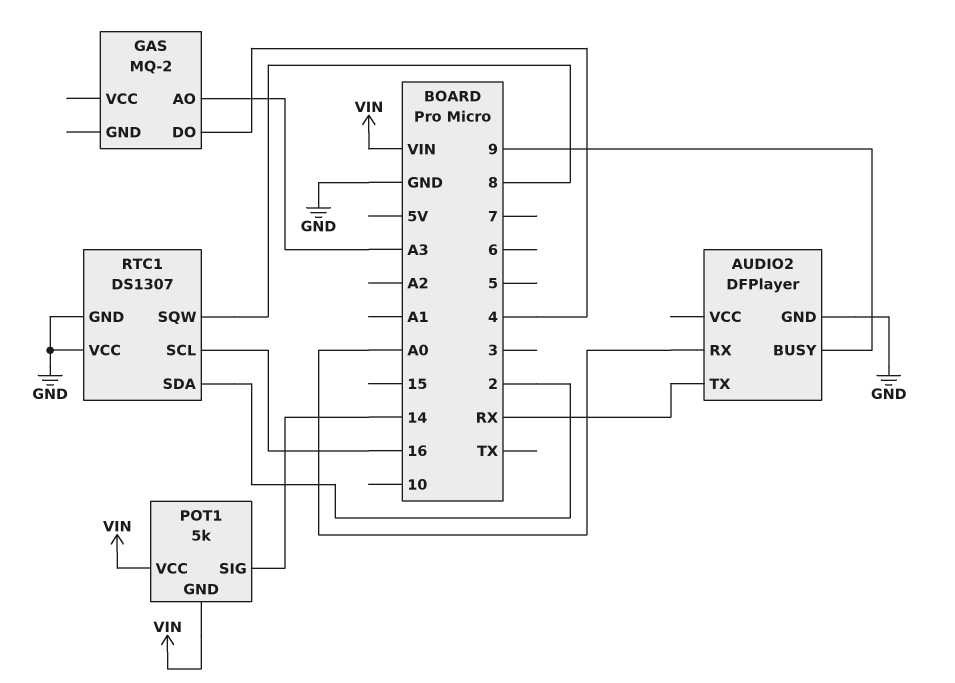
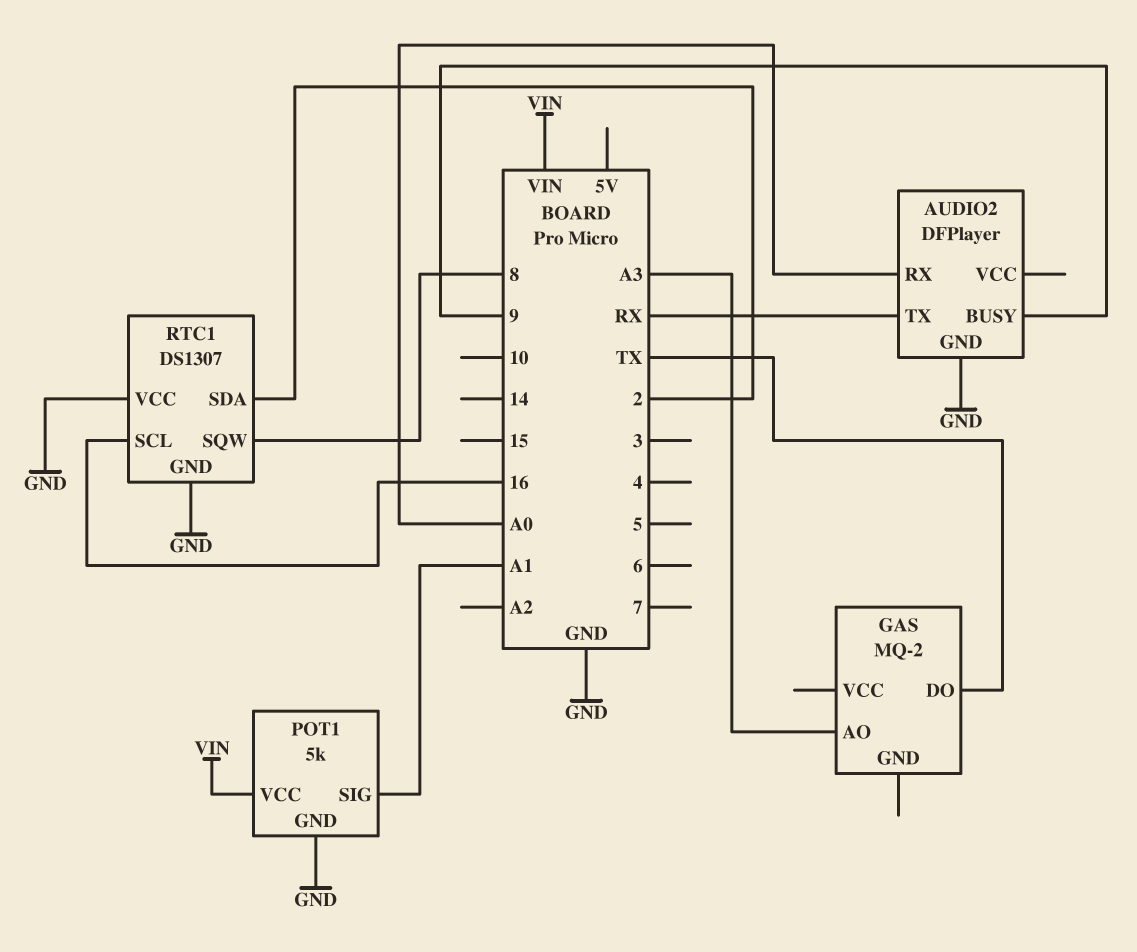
GAS pin DO: 4 -> TX
POT1 pin GND: VIN -> GND
POT1 pin SIG: 14 -> A1

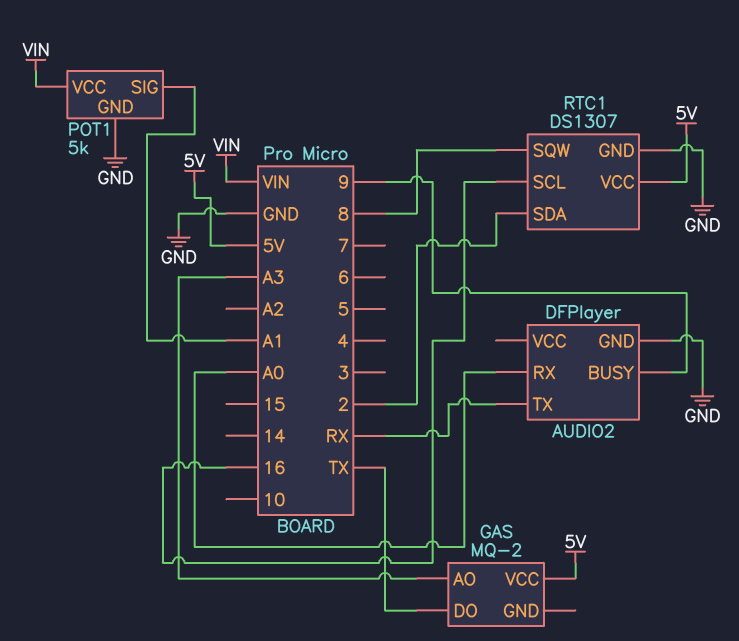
GAS pin VCC: none -> 5V
RTC1 pin VCC: GND -> 5V

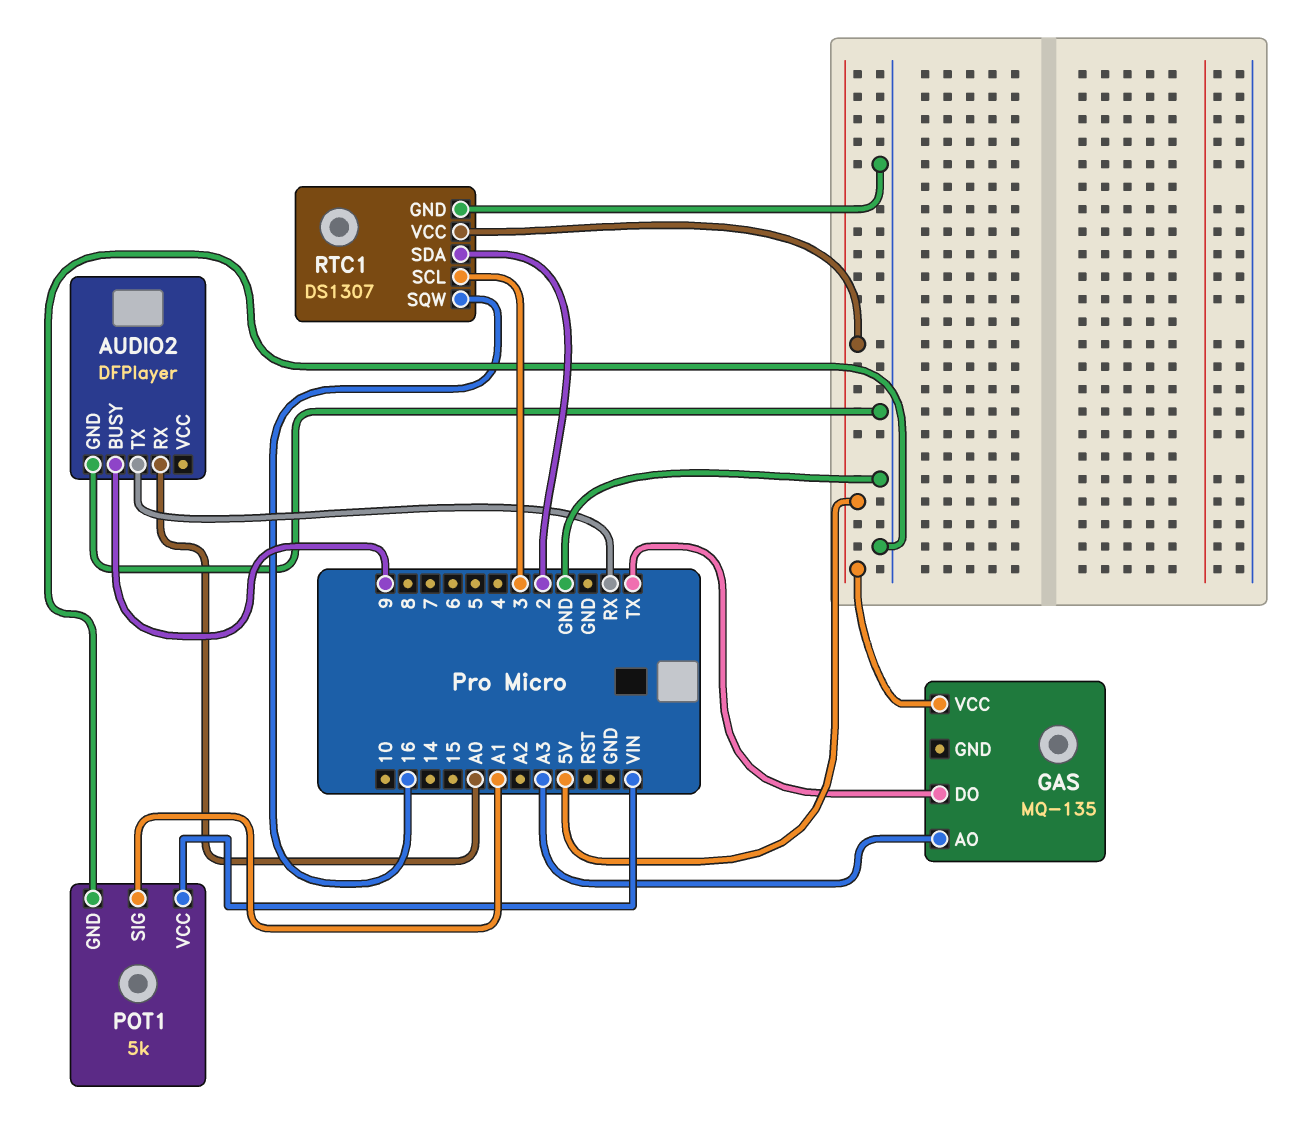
GAS: MQ-2 -> MQ-135
RTC1 pin SCL: 16 -> 3
RTC1 pin SQW: 8 -> 16

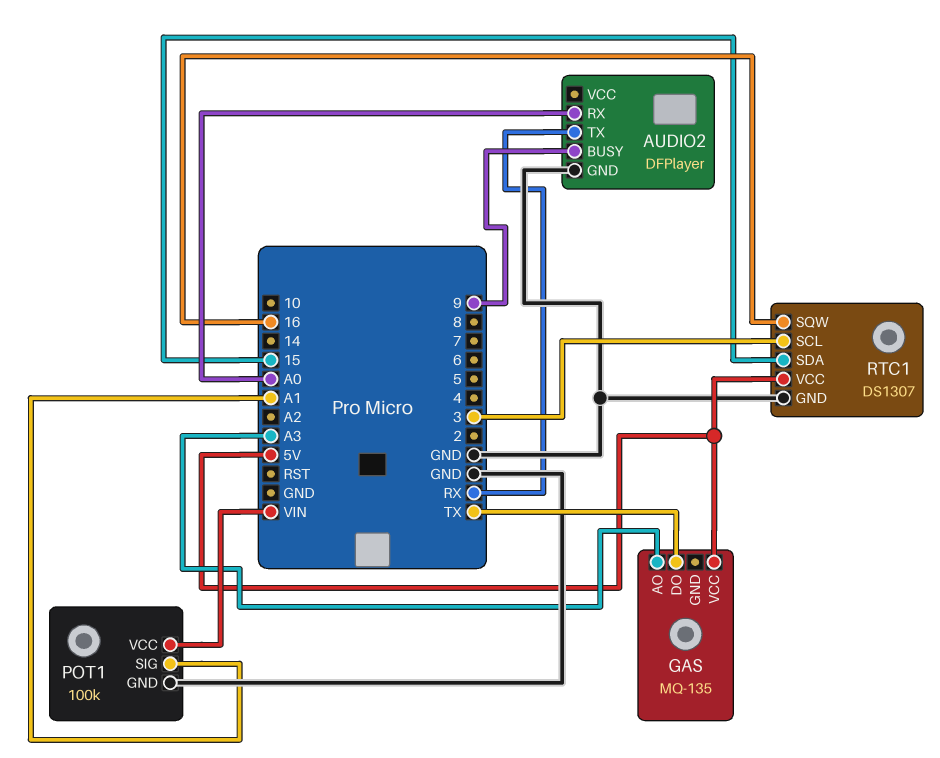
POT1: 5k -> 100k
RTC1 pin SDA: 2 -> 15

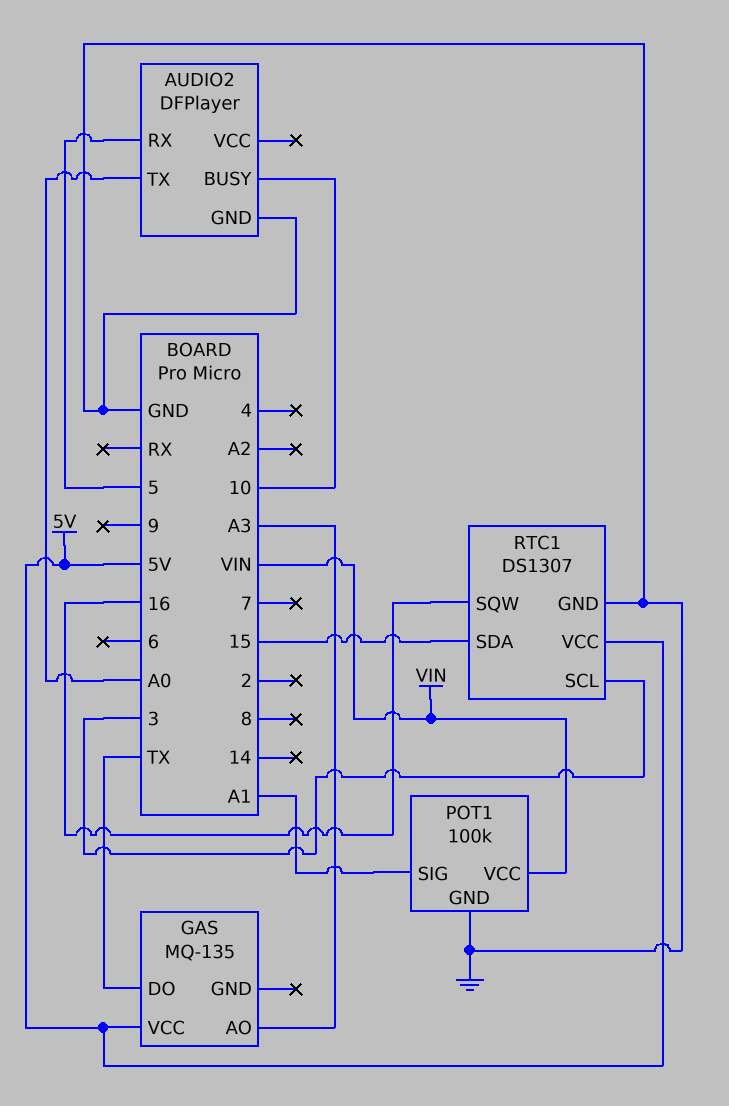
AUDIO2 pin BUSY: 9 -> 10
AUDIO2 pin RX: A0 -> 5
AUDIO2 pin TX: RX -> A0

